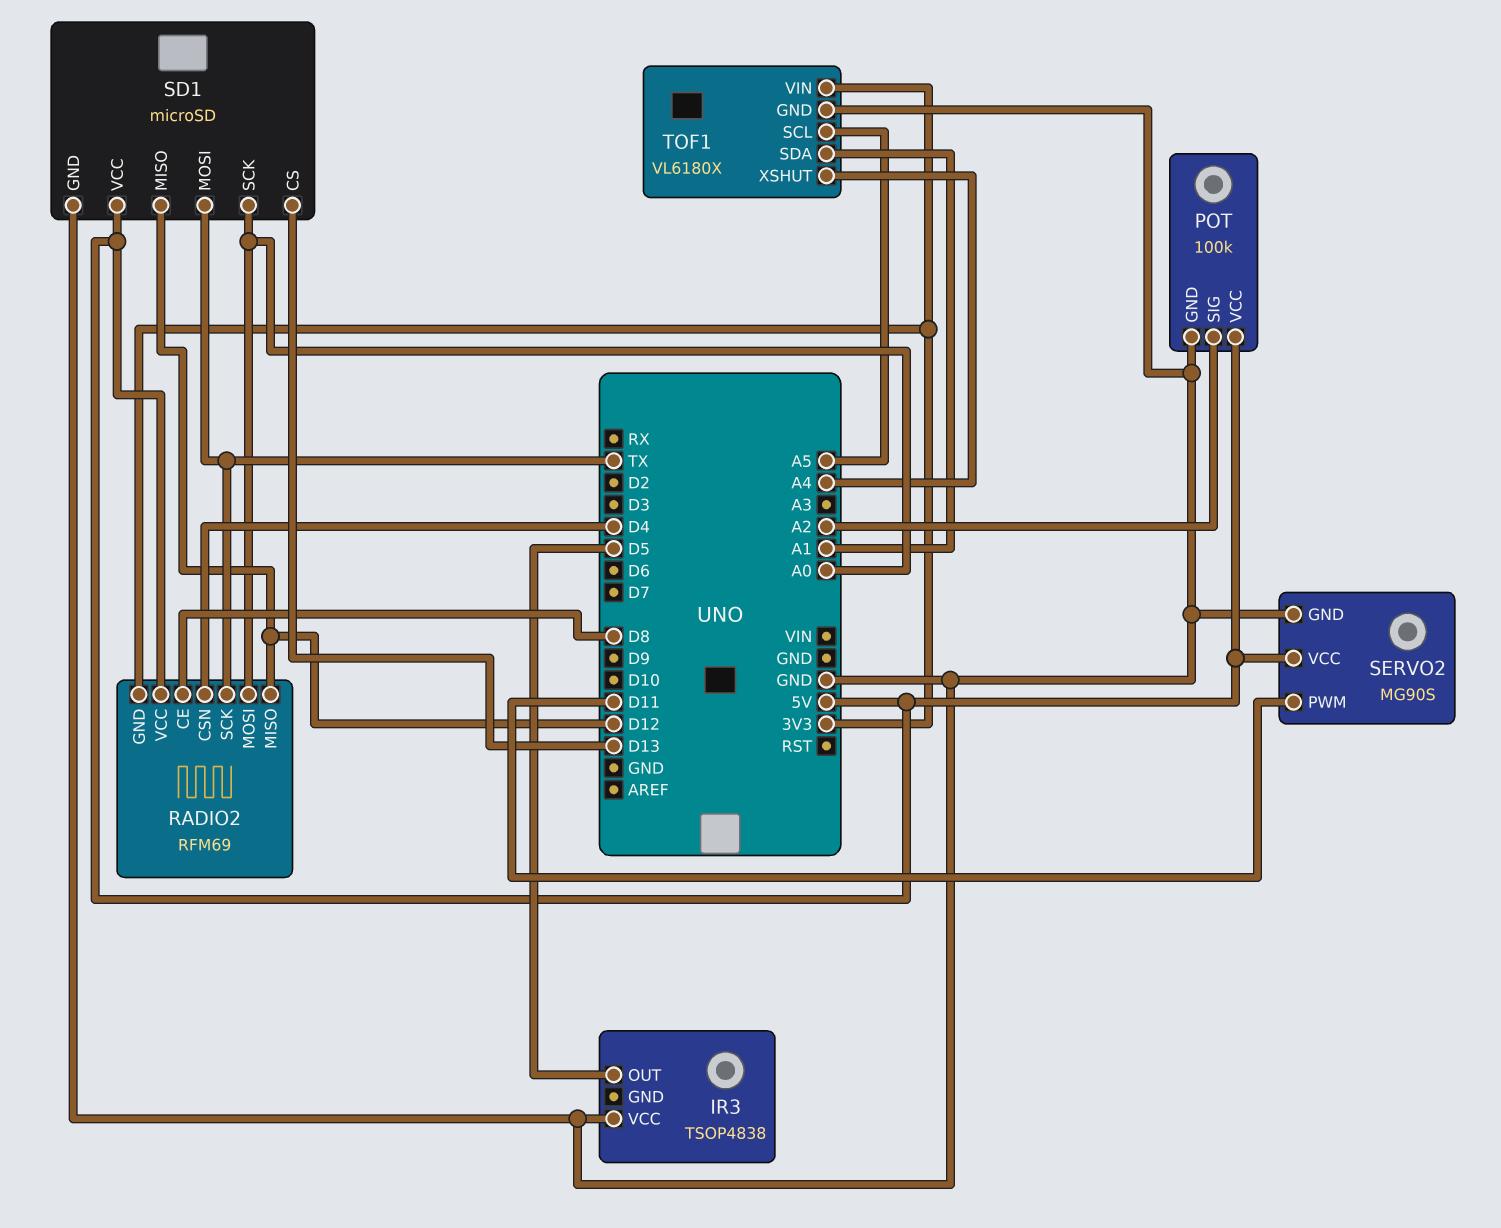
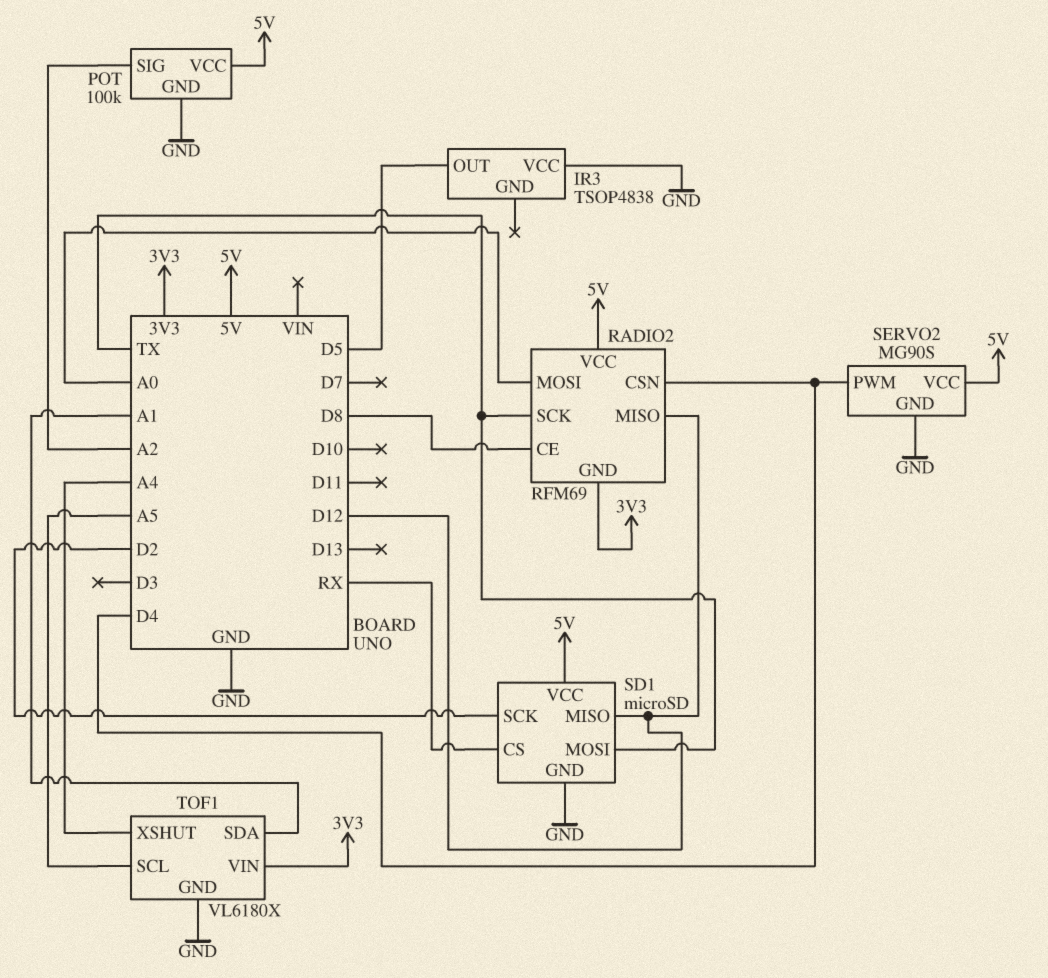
SD1 pin CS: D13 -> RX
SD1 pin SCK: A0 -> D2
SERVO2 pin PWM: D11 -> D4

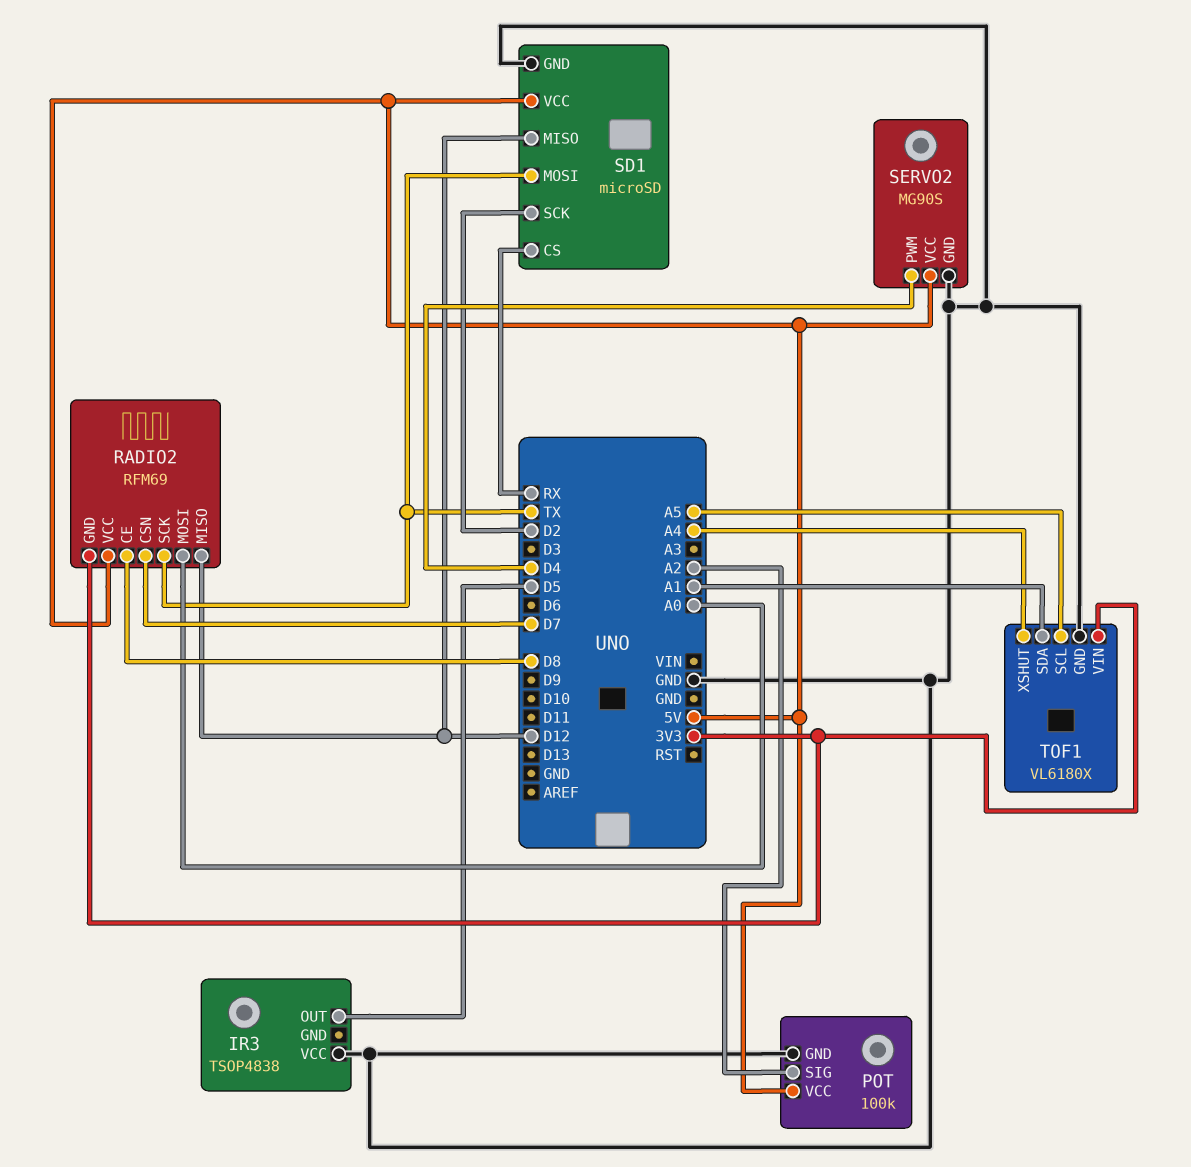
RADIO2 pin CSN: D4 -> D7

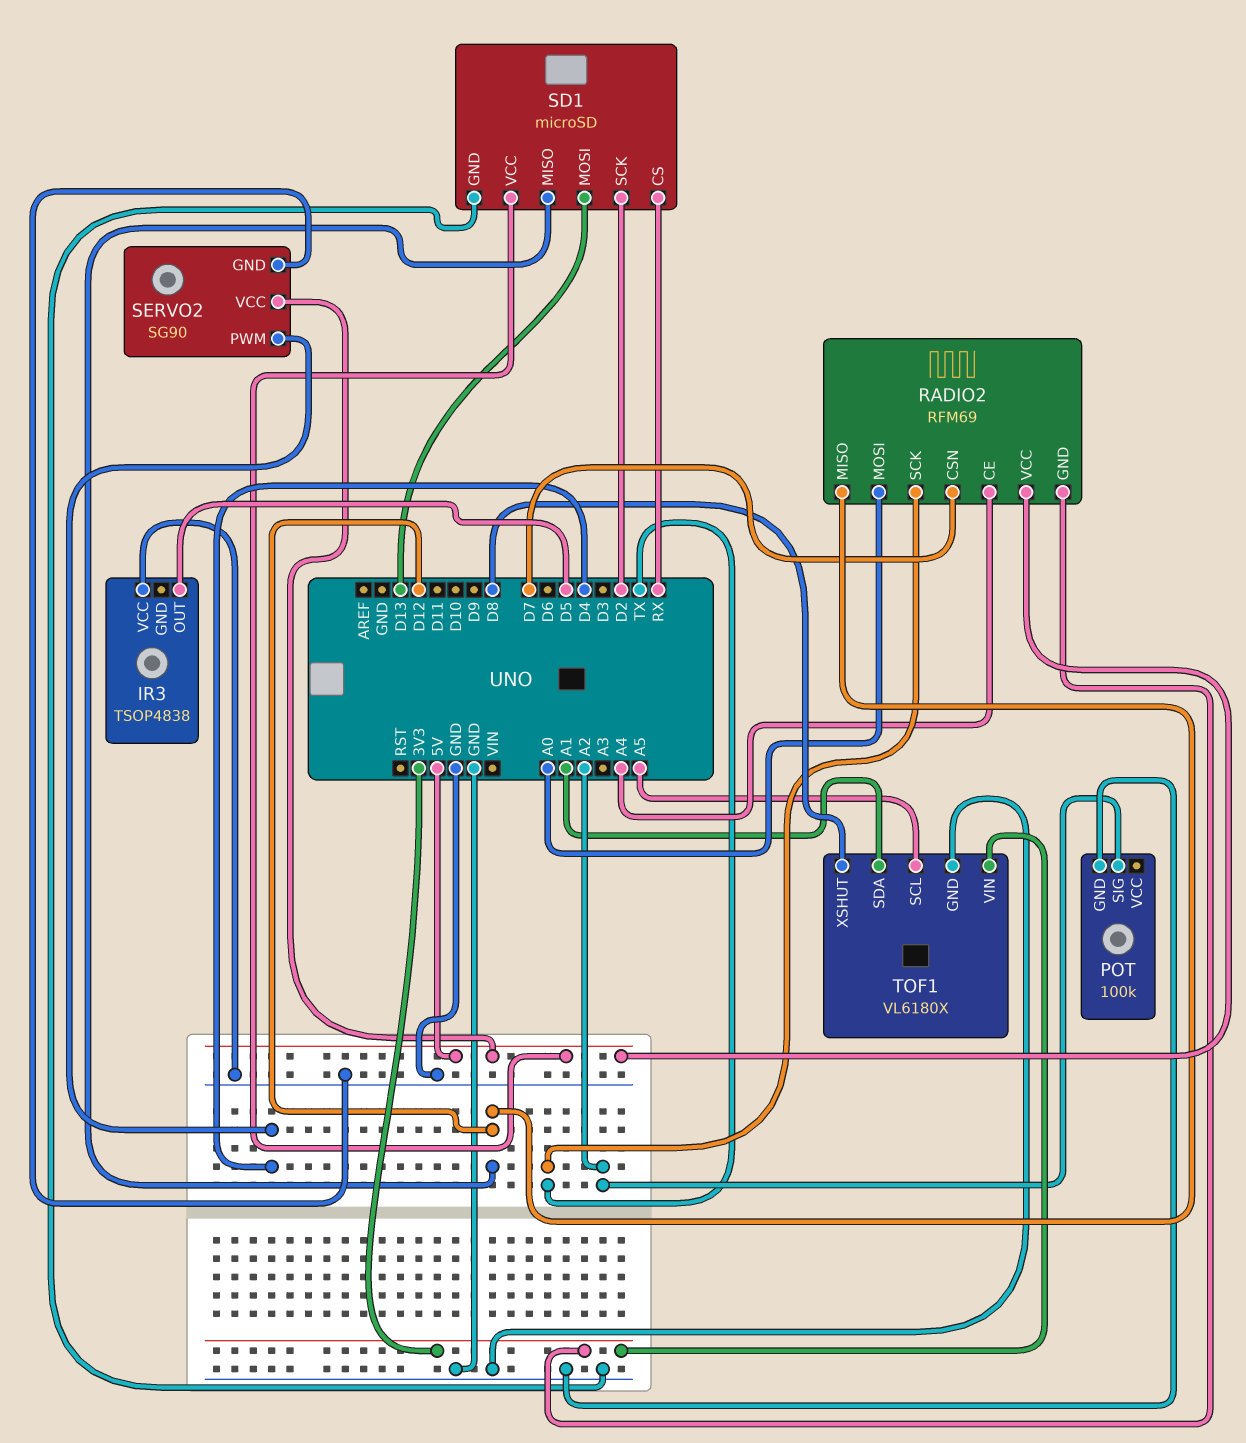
POT pin VCC: 5V -> none
RADIO2 pin CE: D8 -> A4
SD1 pin MOSI: TX -> D13
SERVO2: MG90S -> SG90
TOF1 pin XSHUT: A4 -> D8

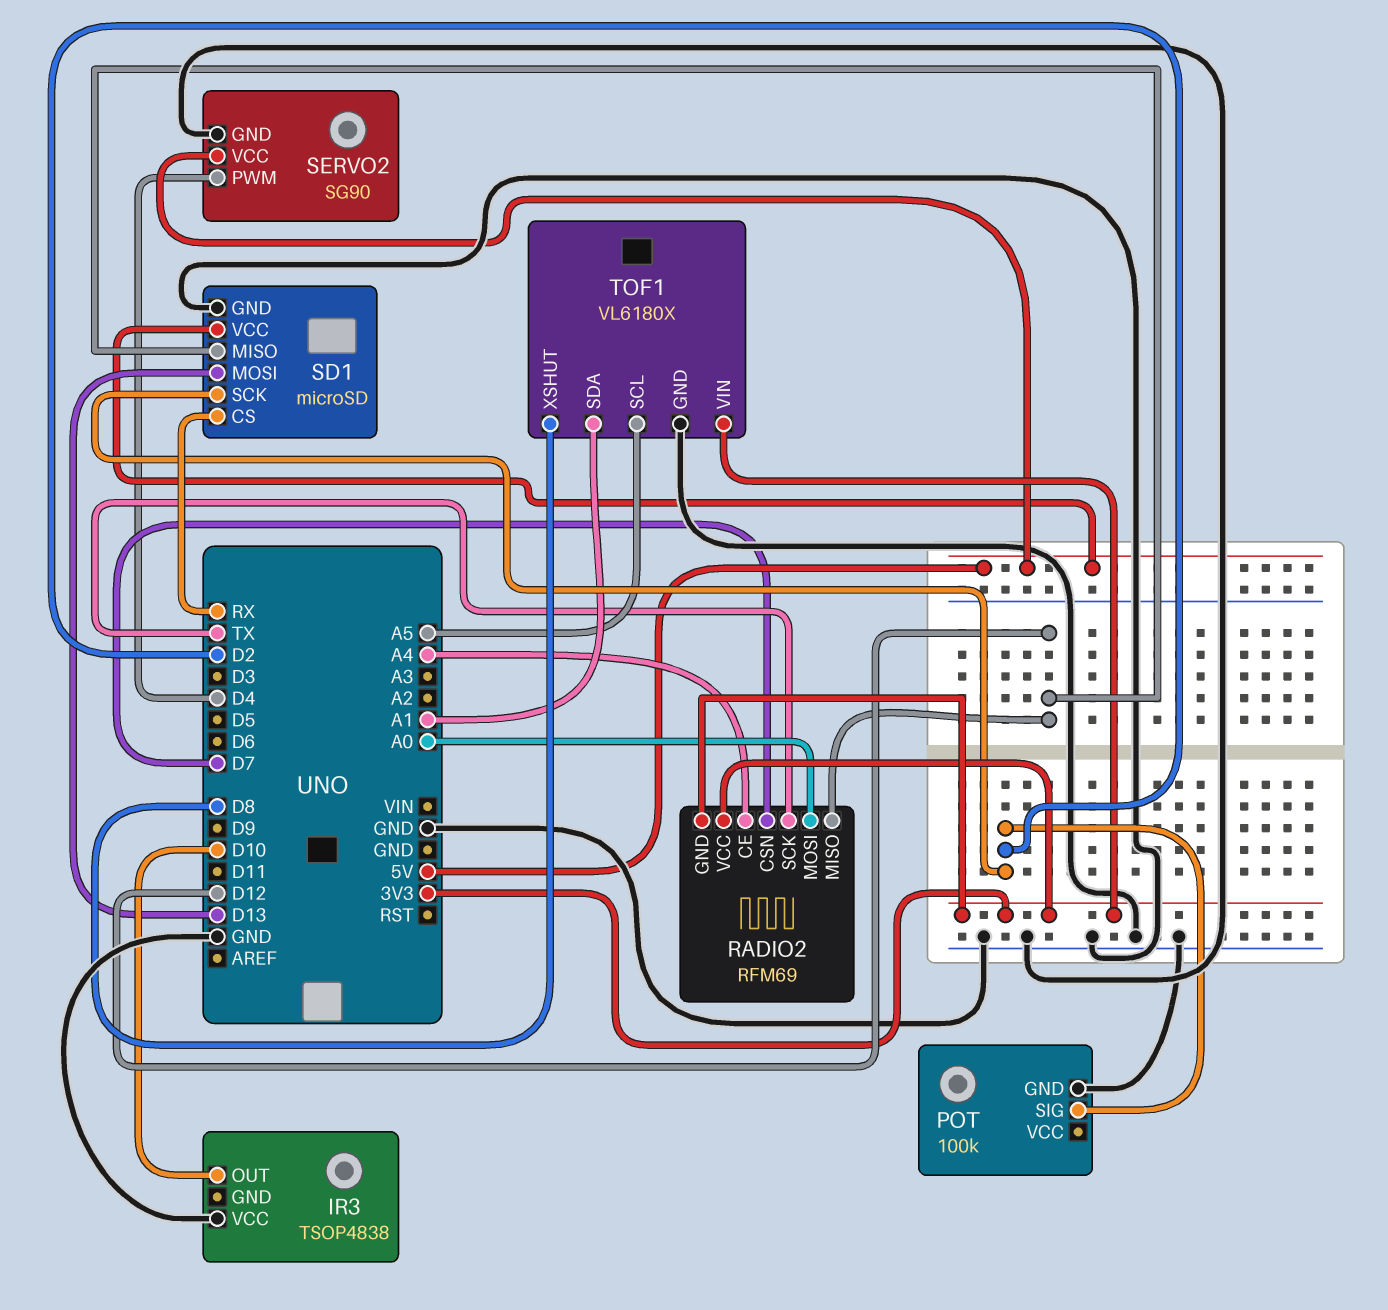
IR3 pin OUT: D5 -> D10
POT pin SIG: A2 -> D2
RADIO2 pin VCC: 5V -> 3V3

